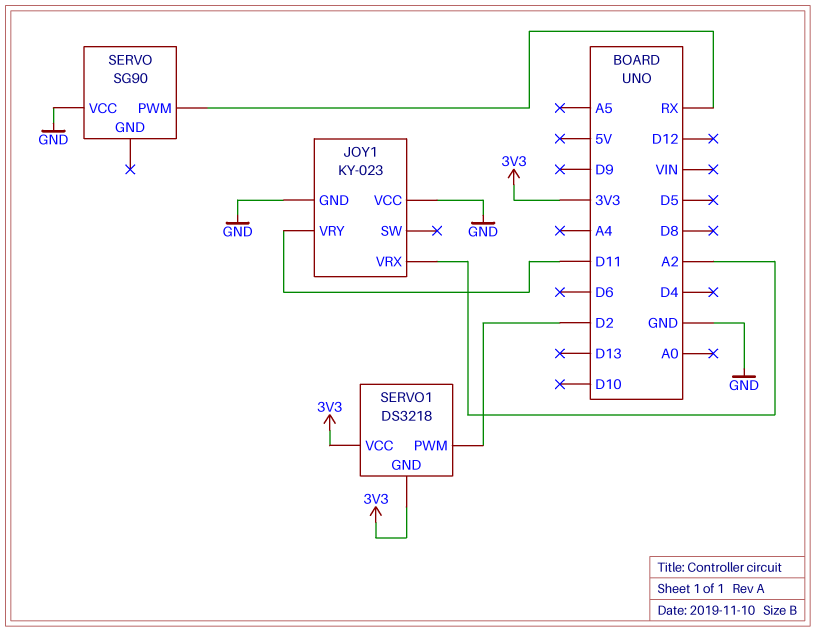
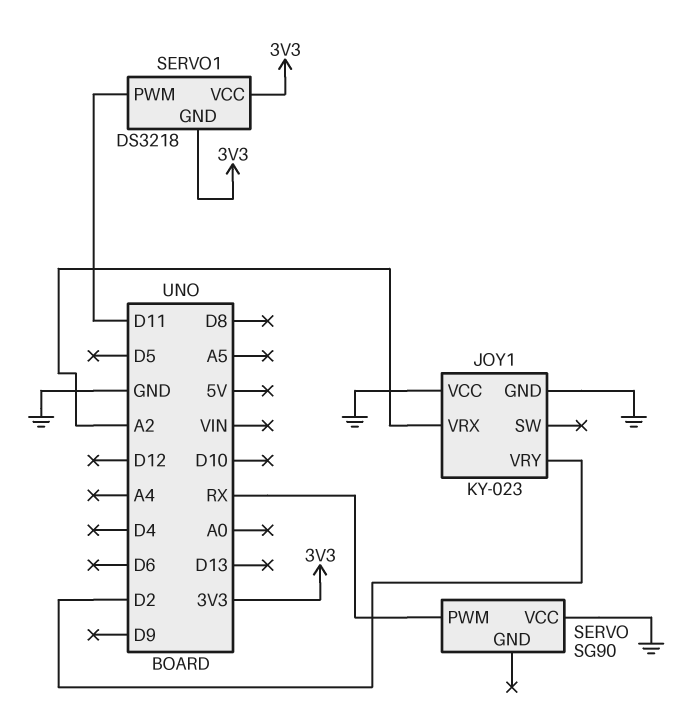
JOY1 pin VRY: D11 -> D2
SERVO1 pin PWM: D2 -> D11

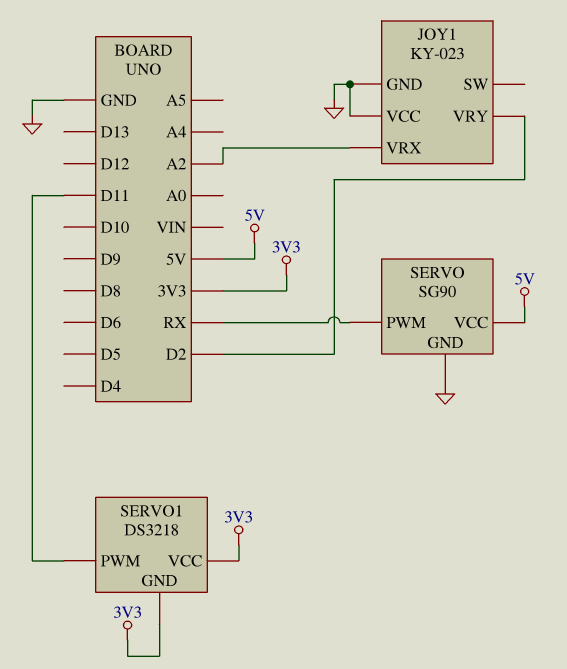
SERVO pin GND: none -> GND
SERVO pin VCC: GND -> 5V

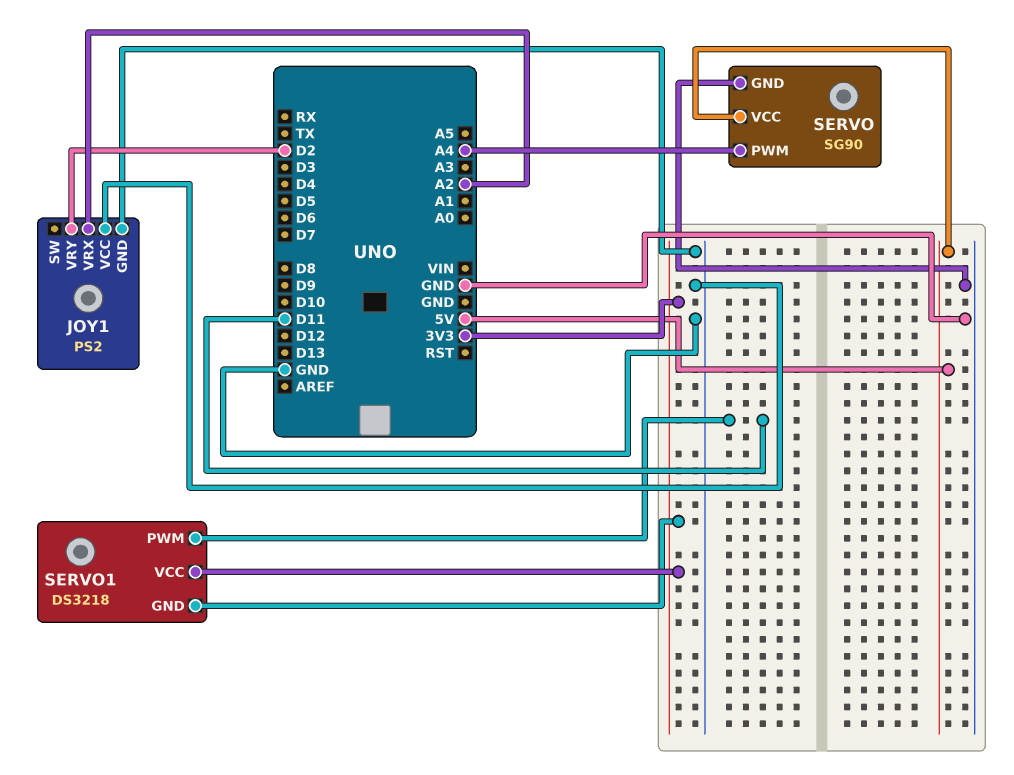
JOY1: KY-023 -> PS2
SERVO pin PWM: RX -> A4

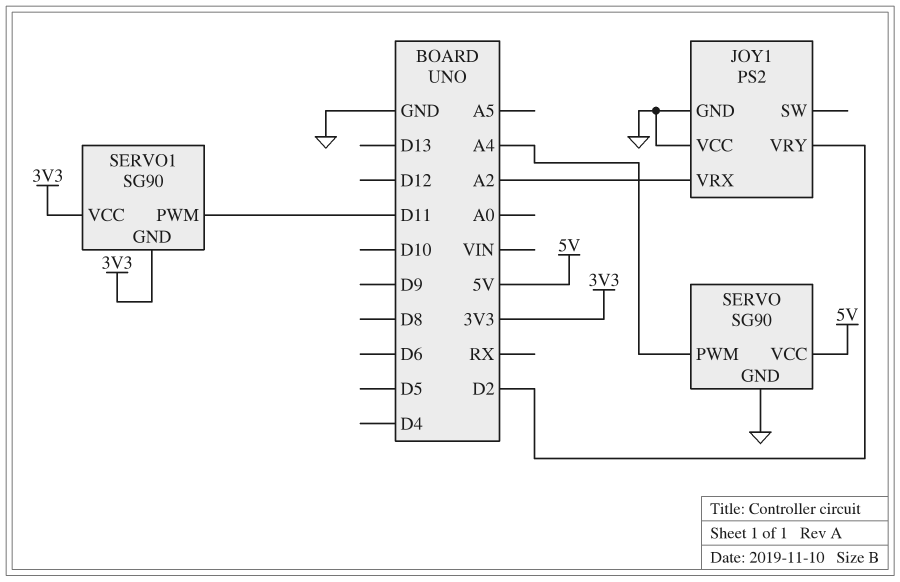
SERVO1: DS3218 -> SG90

